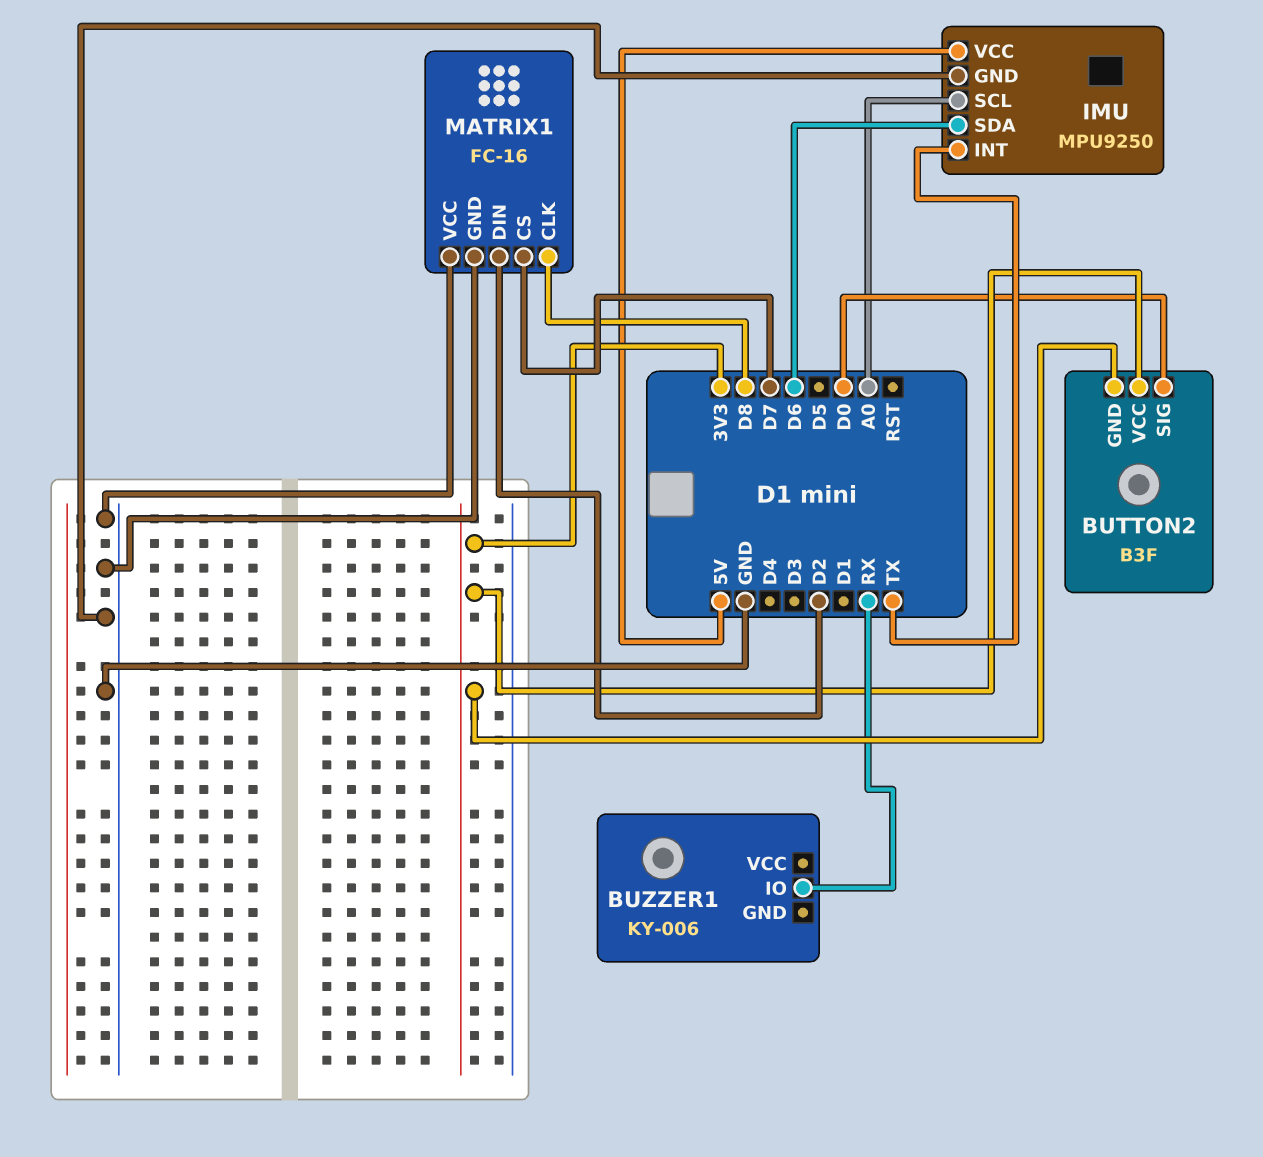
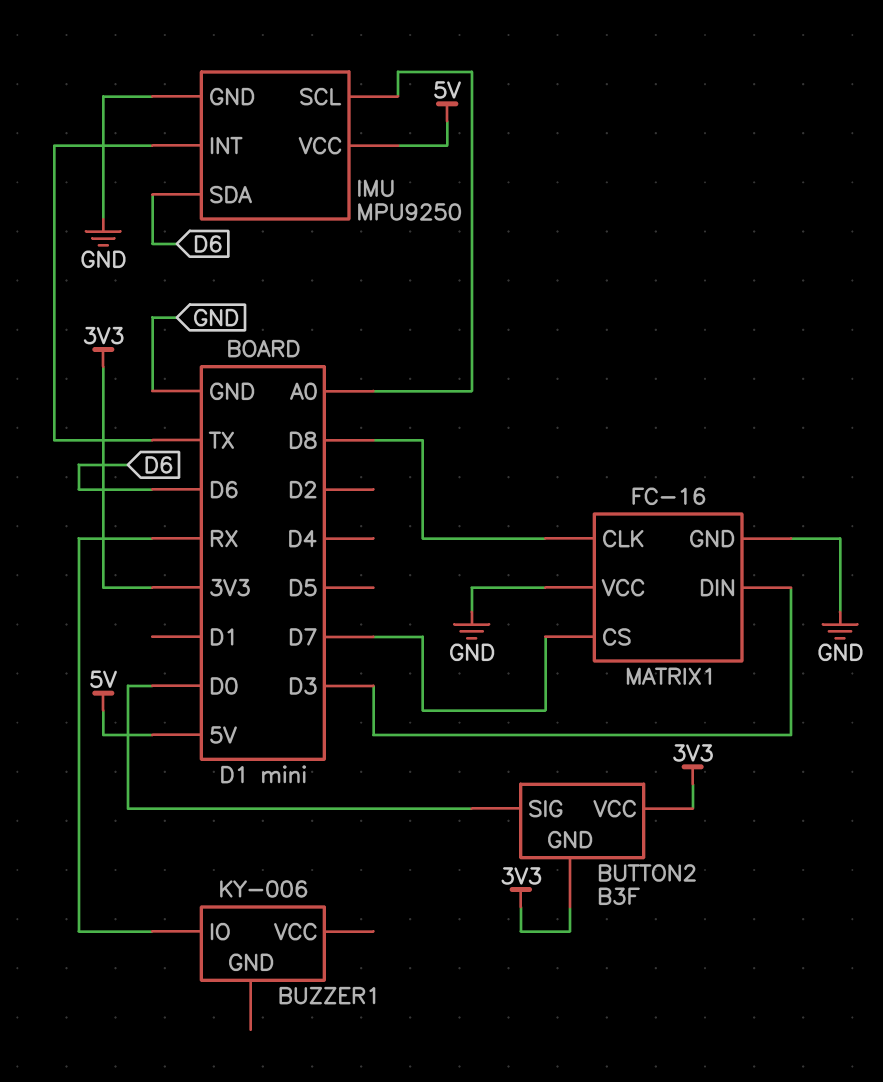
MATRIX1 pin DIN: D2 -> D3

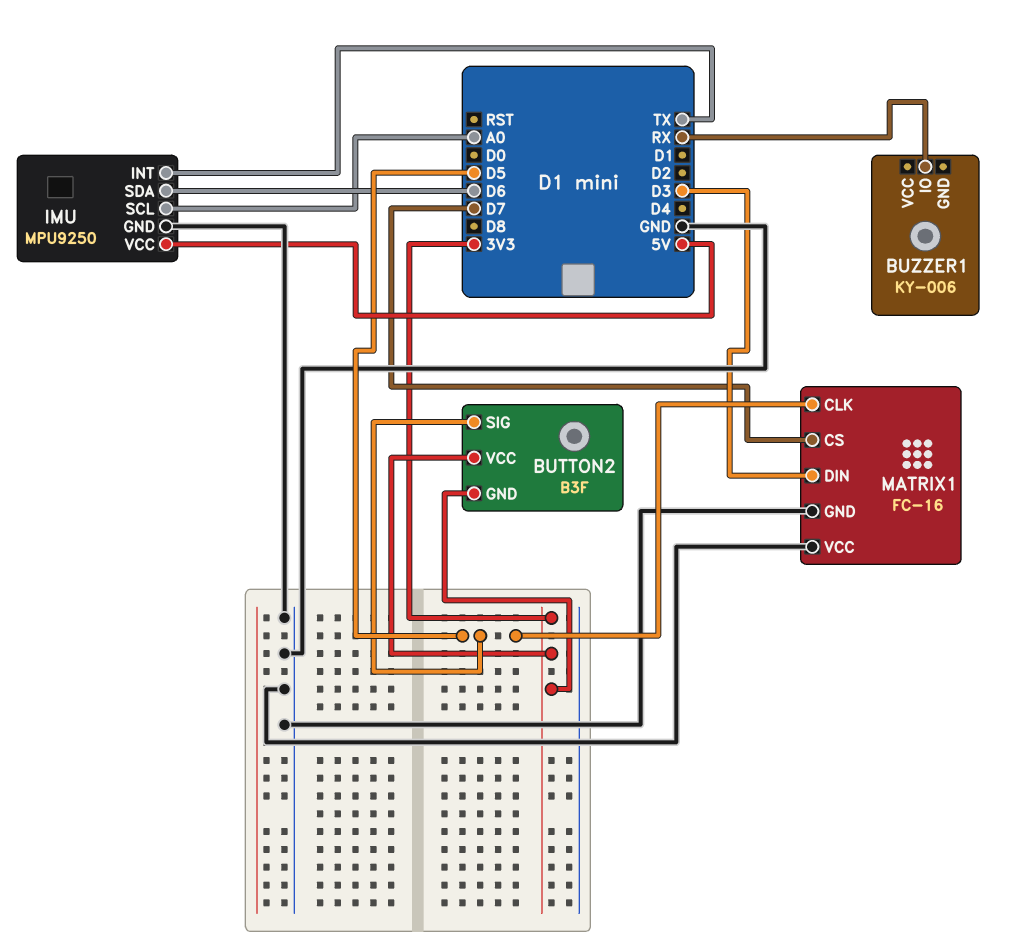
BUTTON2 pin SIG: D0 -> D5
MATRIX1 pin CLK: D8 -> D5

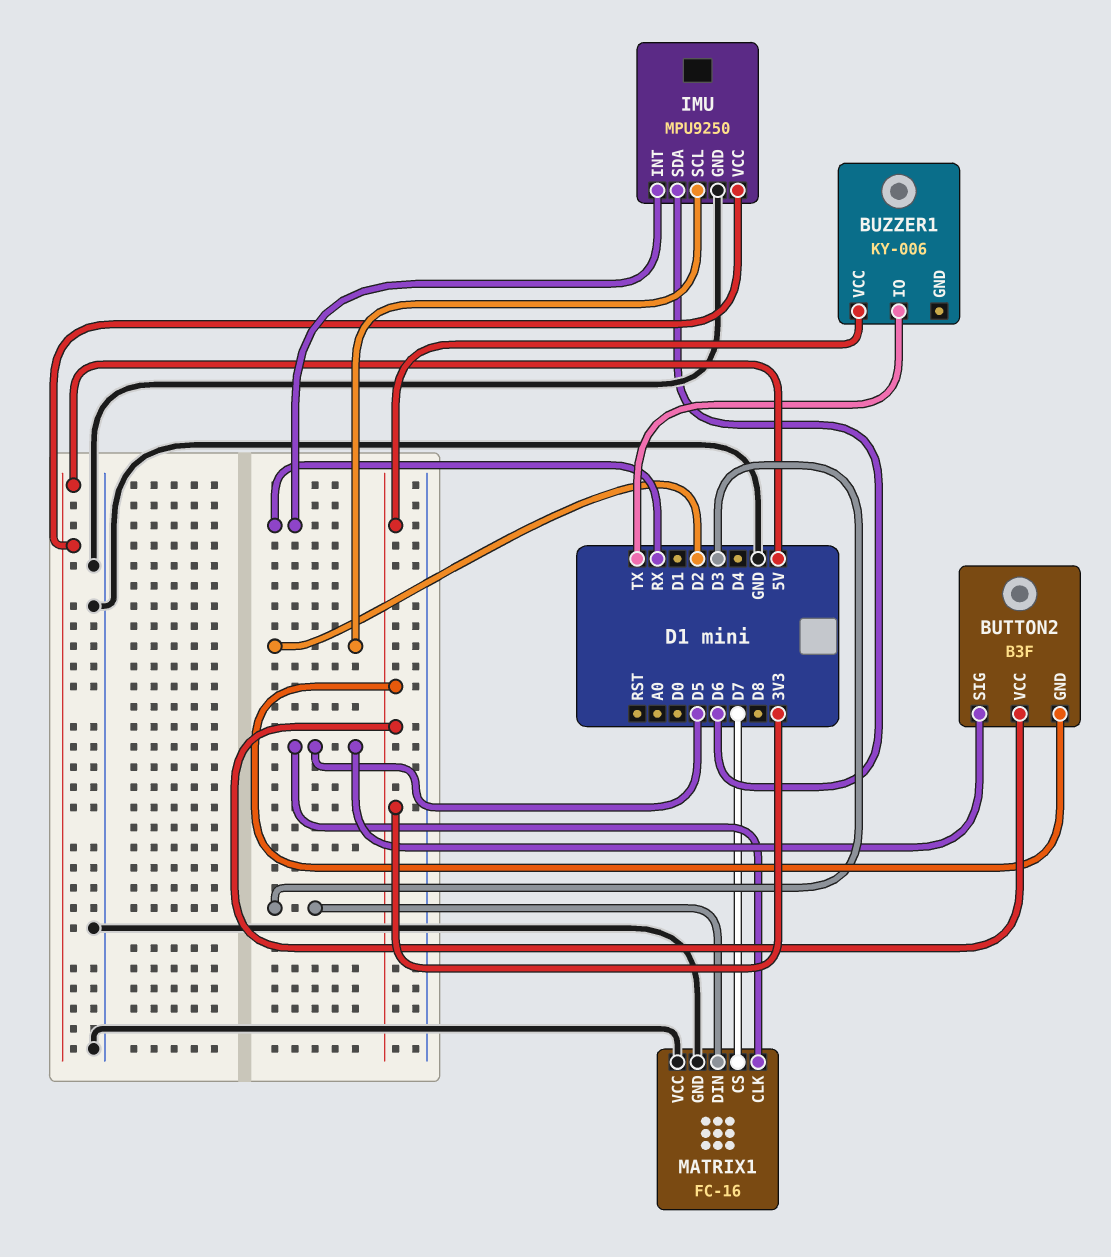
BUZZER1 pin IO: RX -> TX
BUZZER1 pin VCC: none -> 3V3
IMU pin INT: TX -> RX
IMU pin SCL: A0 -> D2

